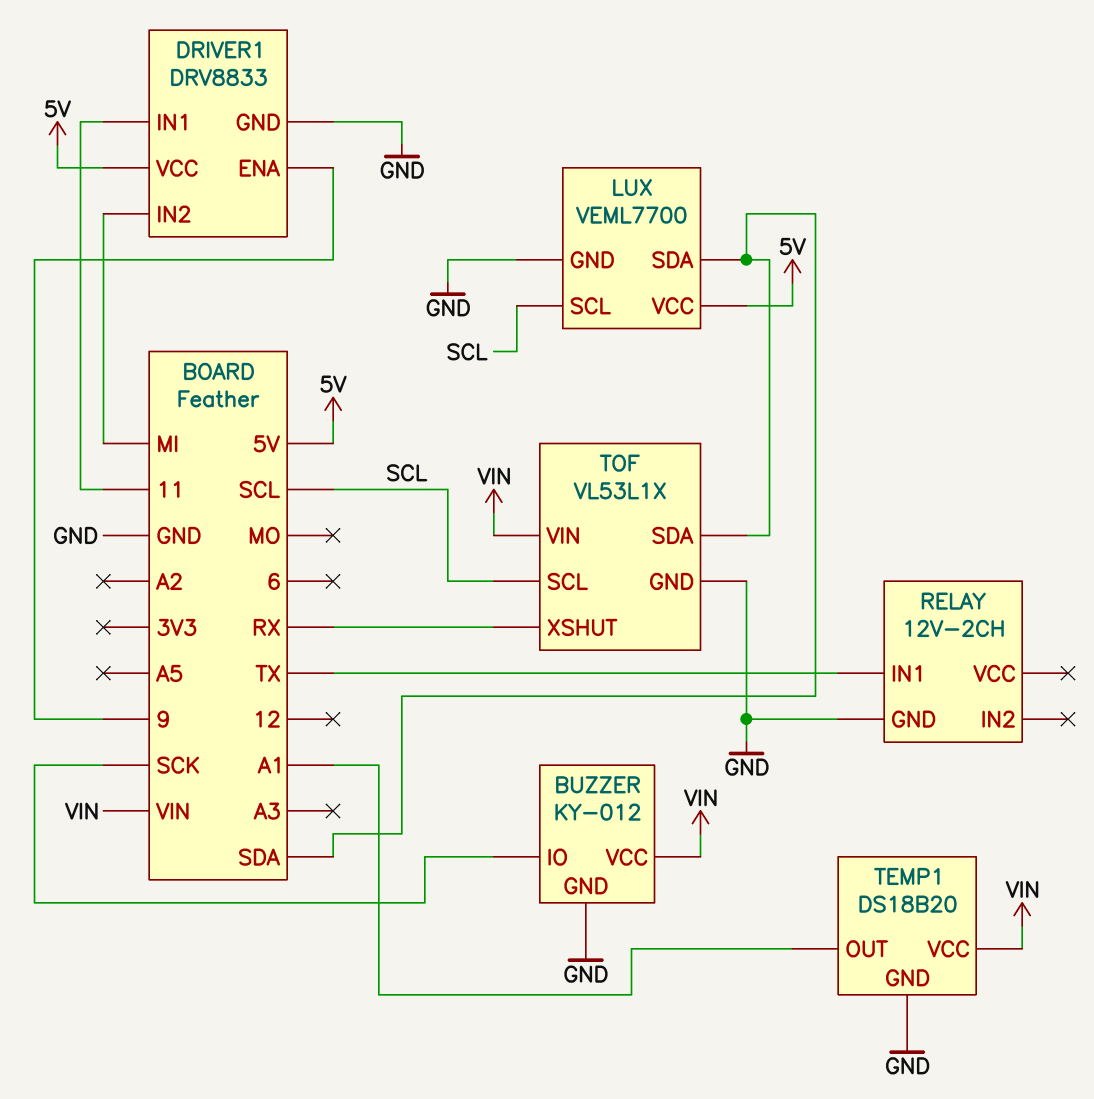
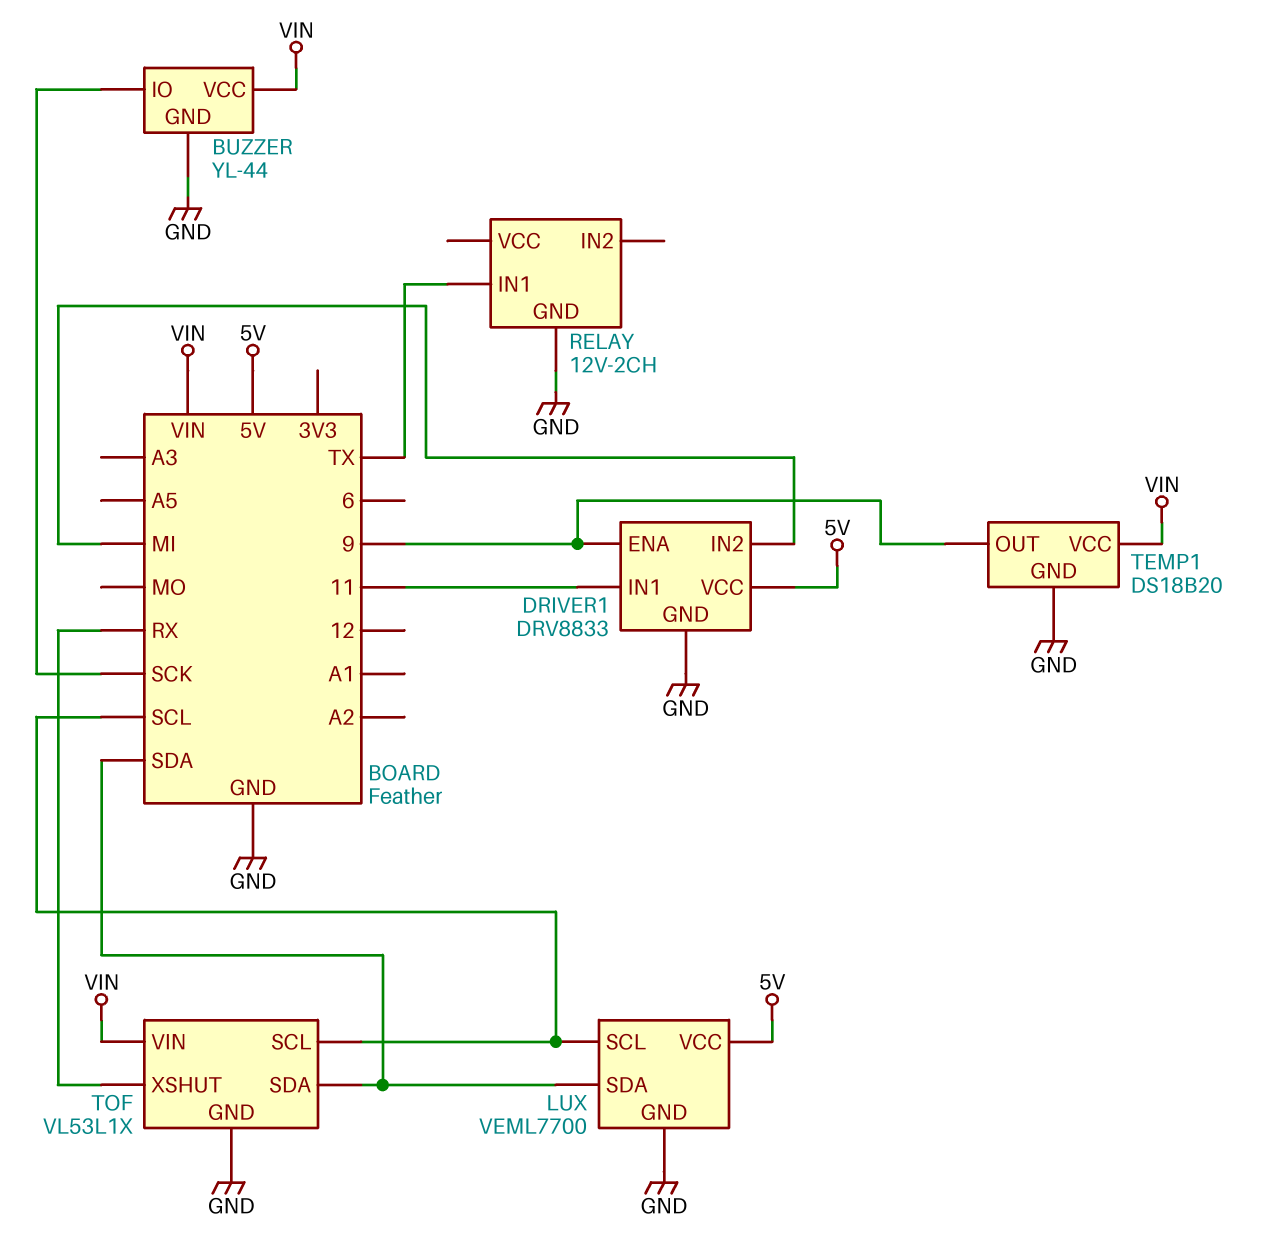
BUZZER: KY-012 -> YL-44
TEMP1 pin OUT: A1 -> 9

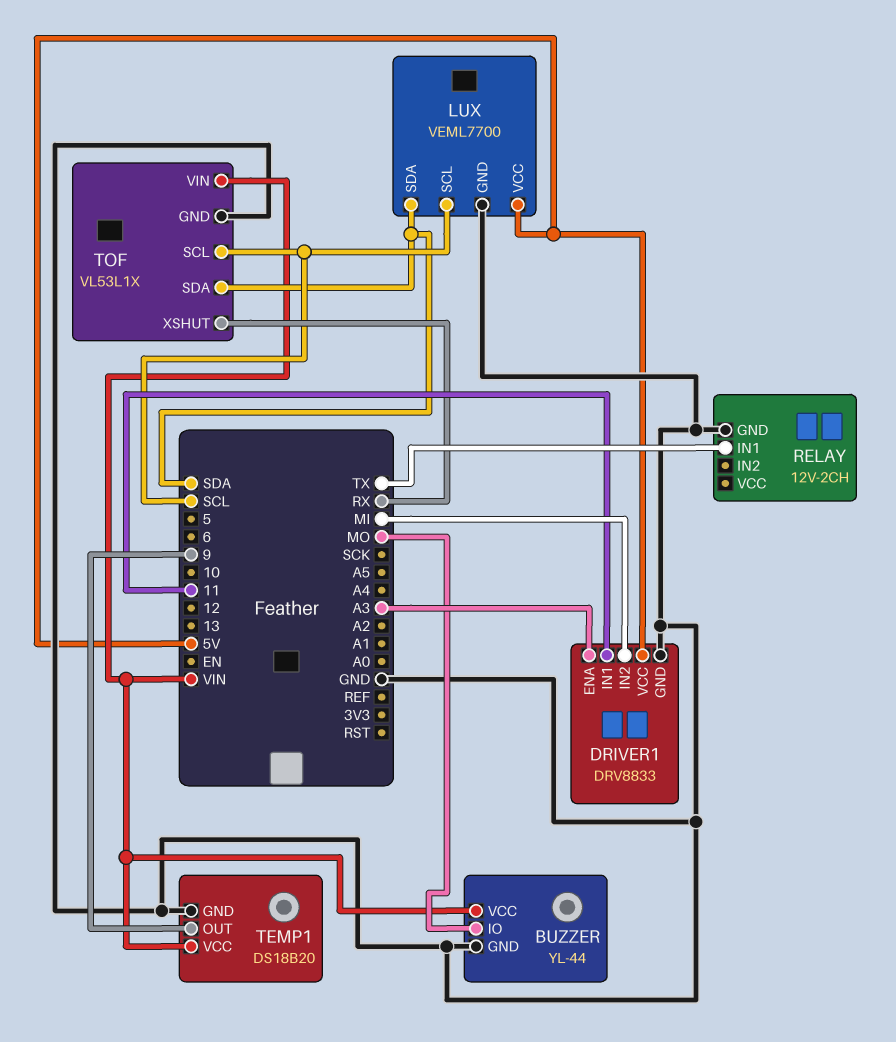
BUZZER pin IO: SCK -> MO
DRIVER1 pin ENA: 9 -> A3

